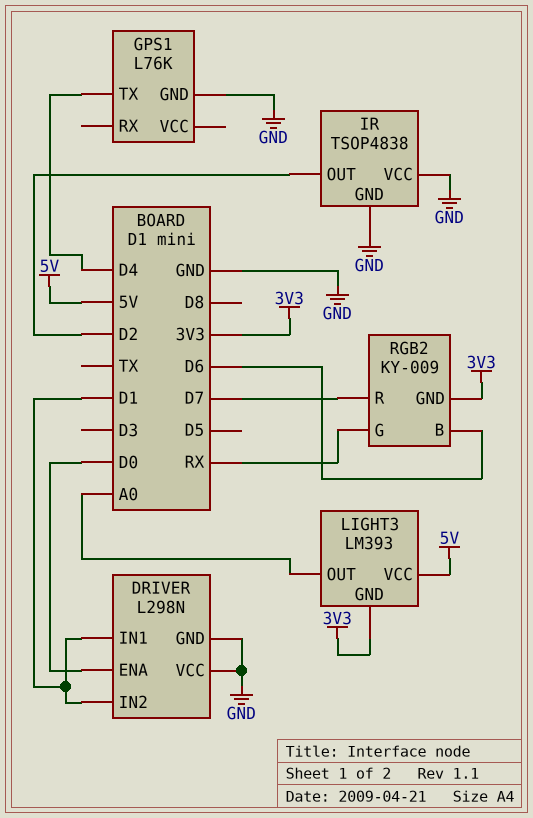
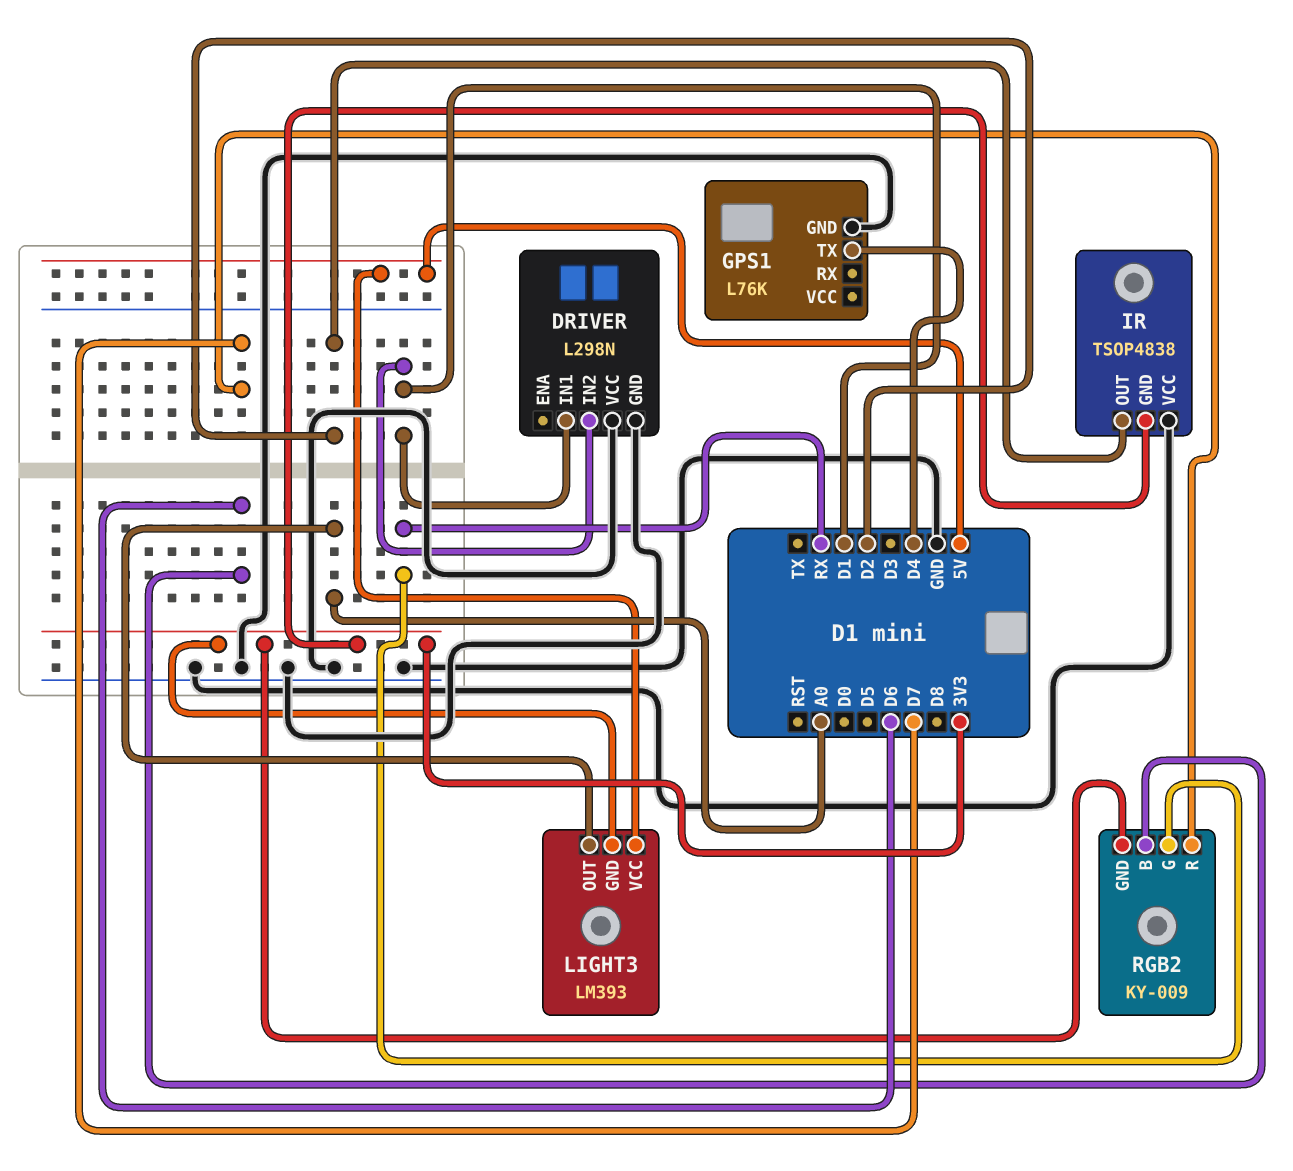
DRIVER pin ENA: D0 -> none
IR pin GND: GND -> 3V3

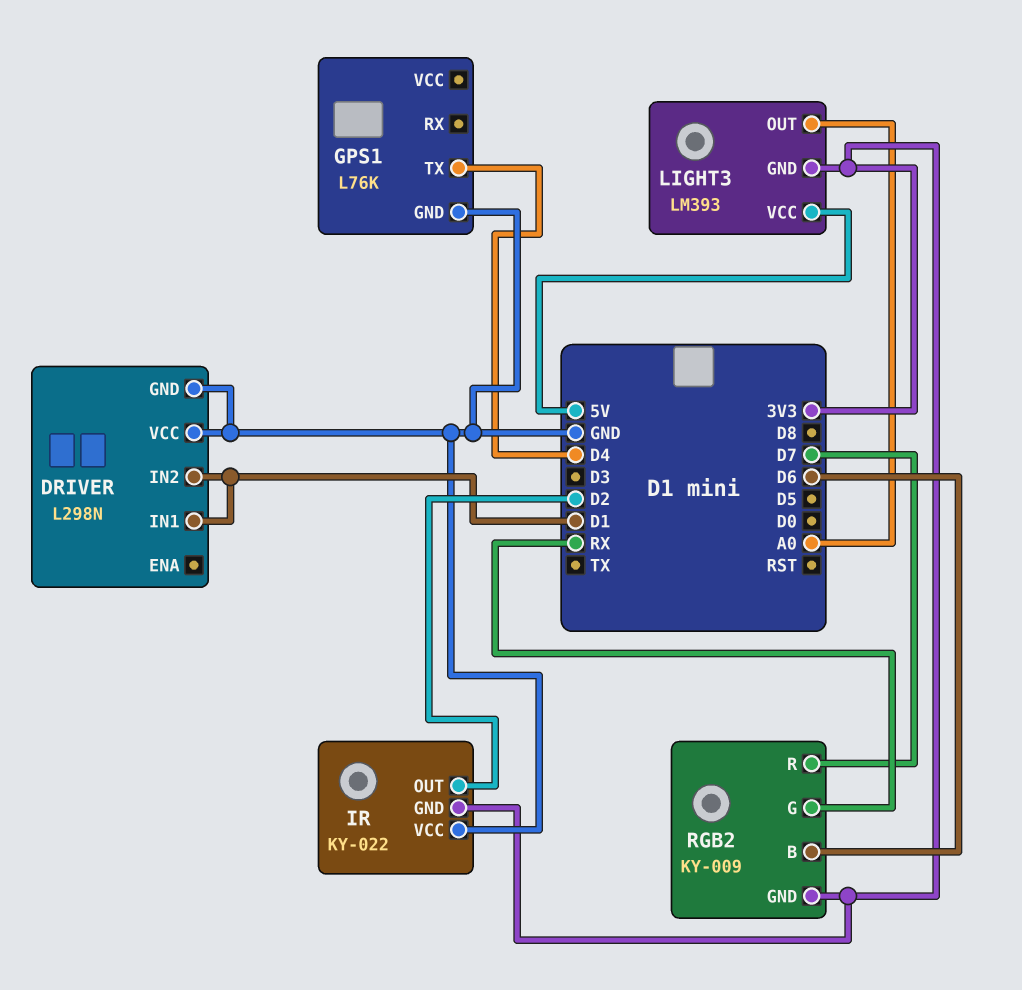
IR: TSOP4838 -> KY-022

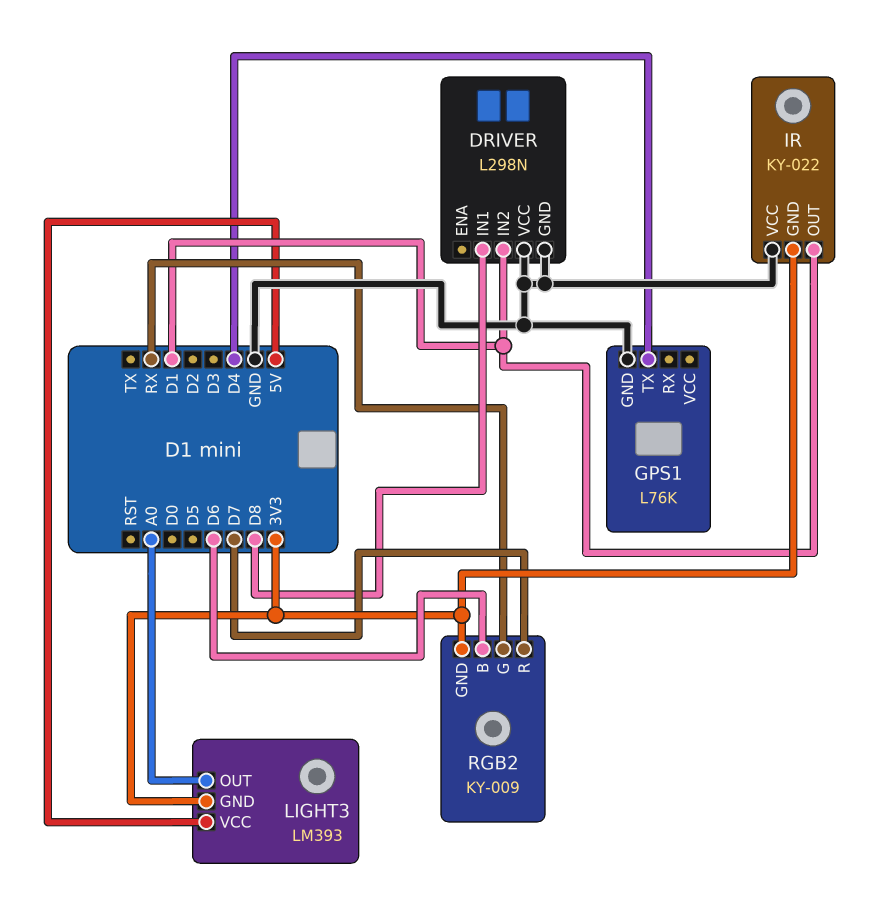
DRIVER pin IN1: D1 -> D8
IR pin OUT: D2 -> D1

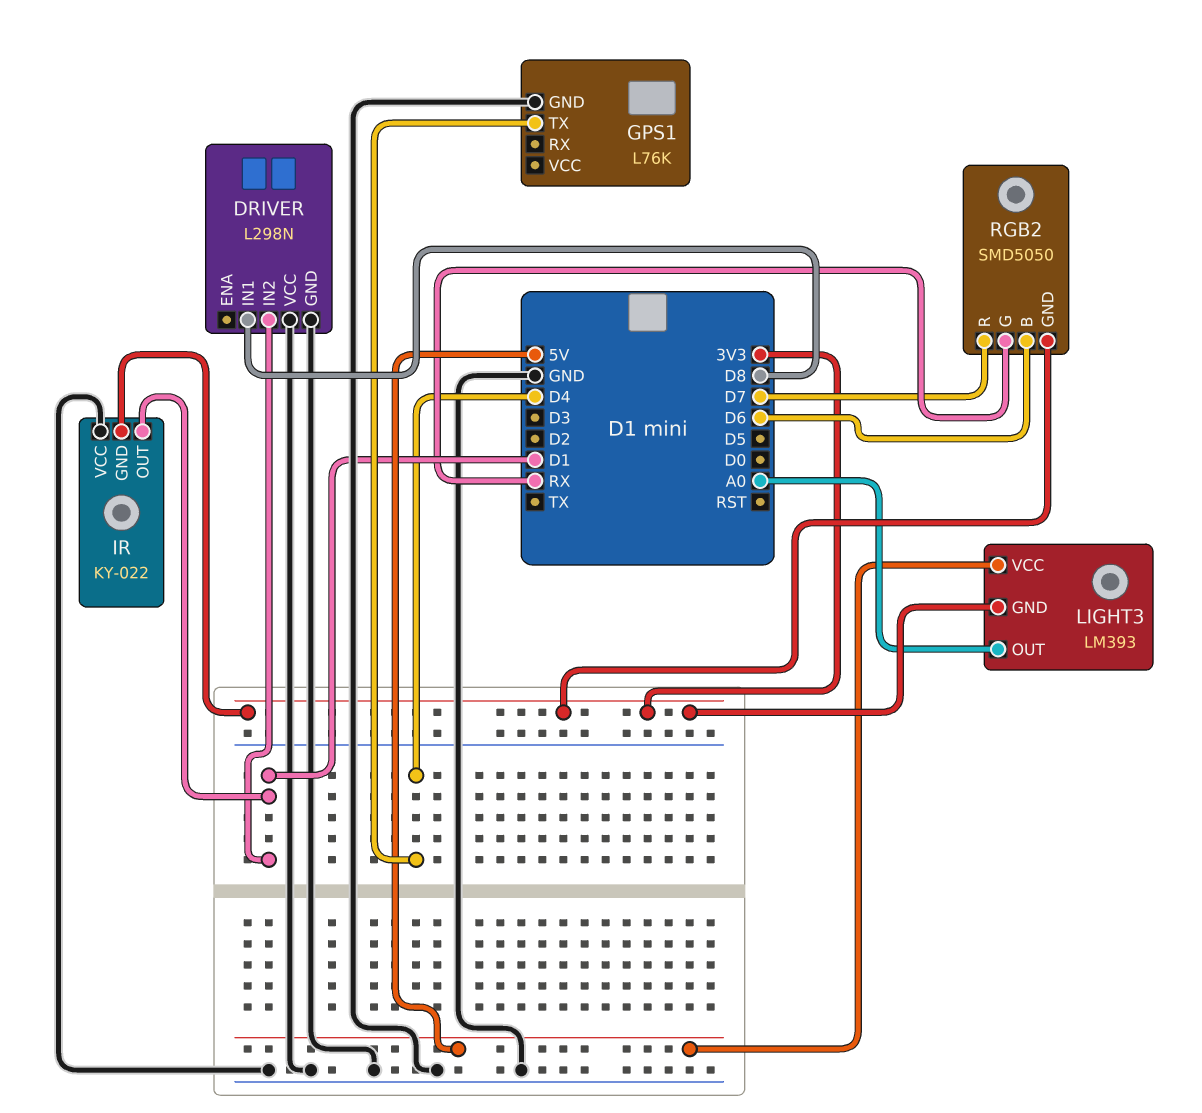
RGB2: KY-009 -> SMD5050

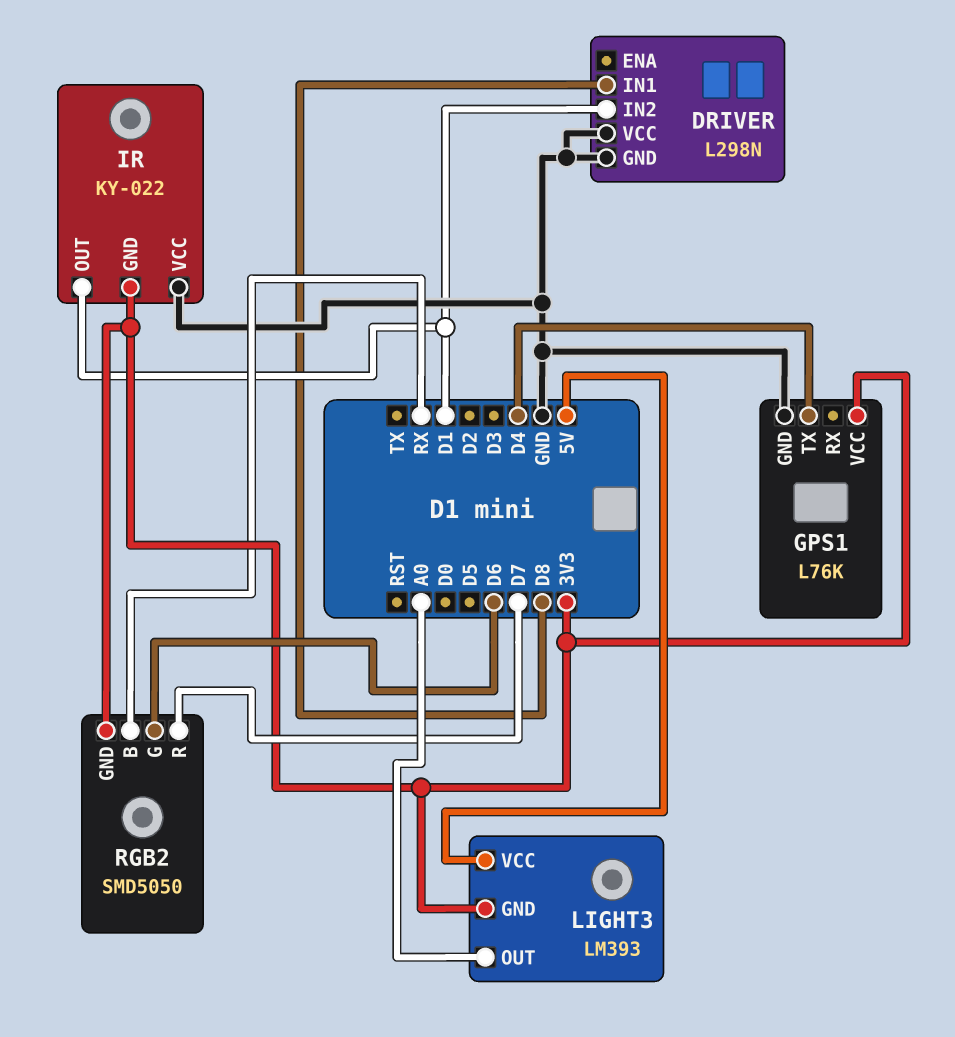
GPS1 pin VCC: none -> 3V3
RGB2 pin B: D6 -> RX
RGB2 pin G: RX -> D6

